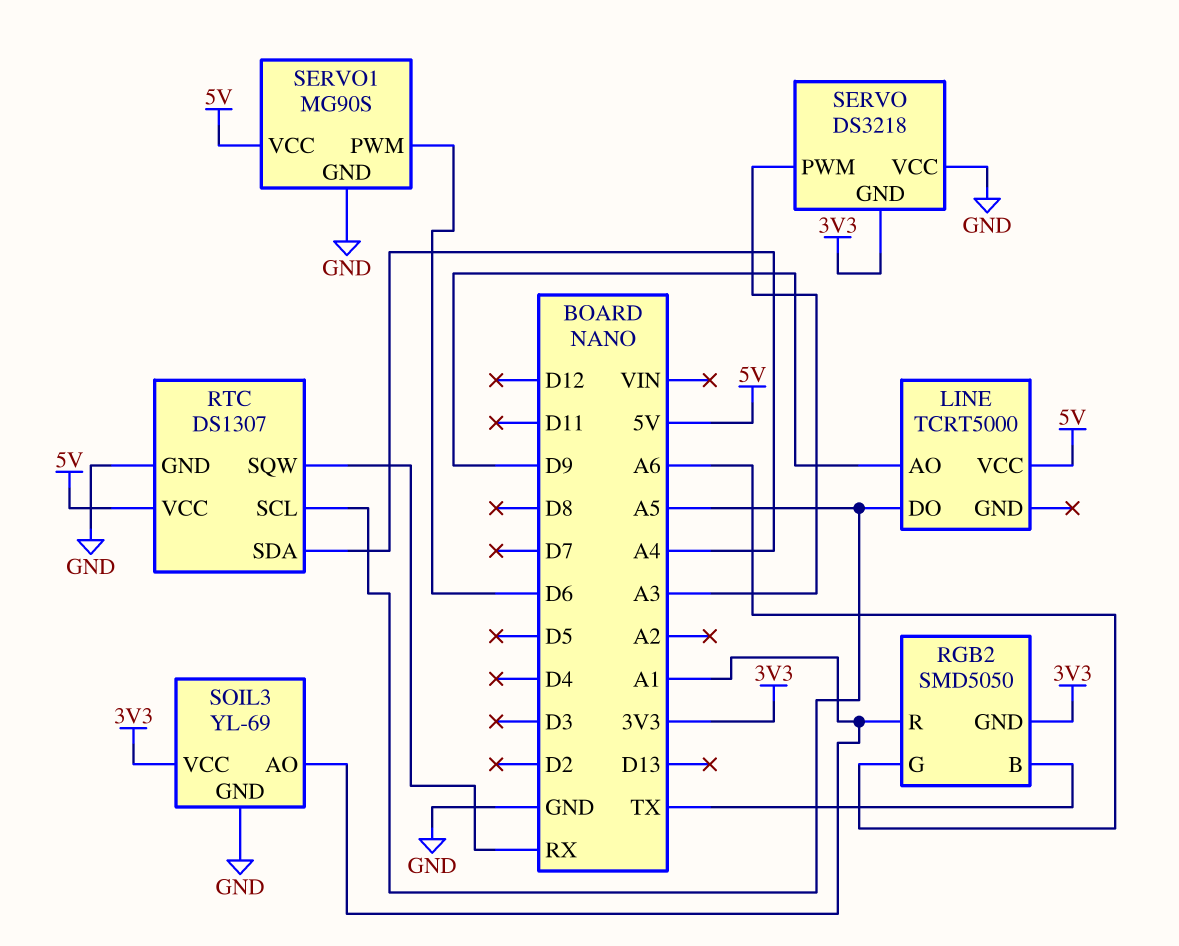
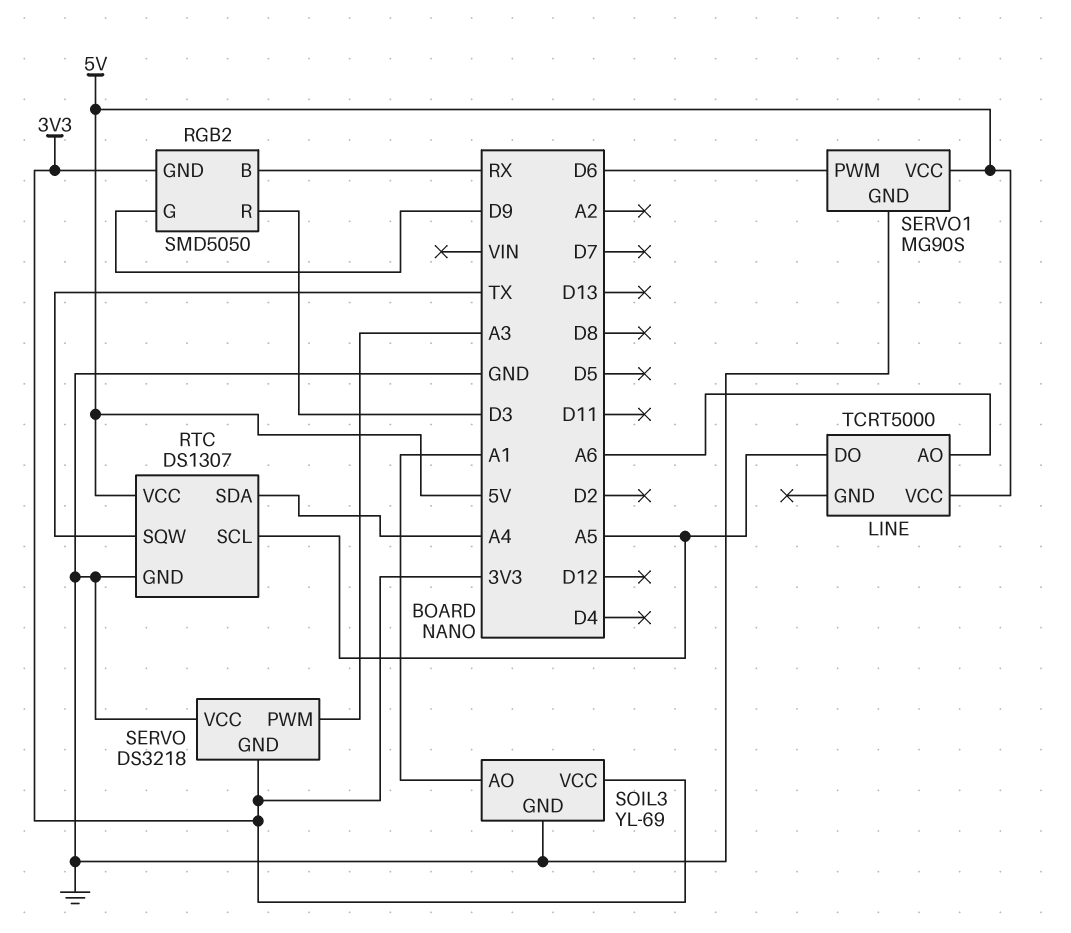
LINE pin AO: D9 -> A6
RGB2 pin B: TX -> RX
RGB2 pin G: A6 -> D9
RGB2 pin R: A1 -> D3
RTC pin SQW: RX -> TX

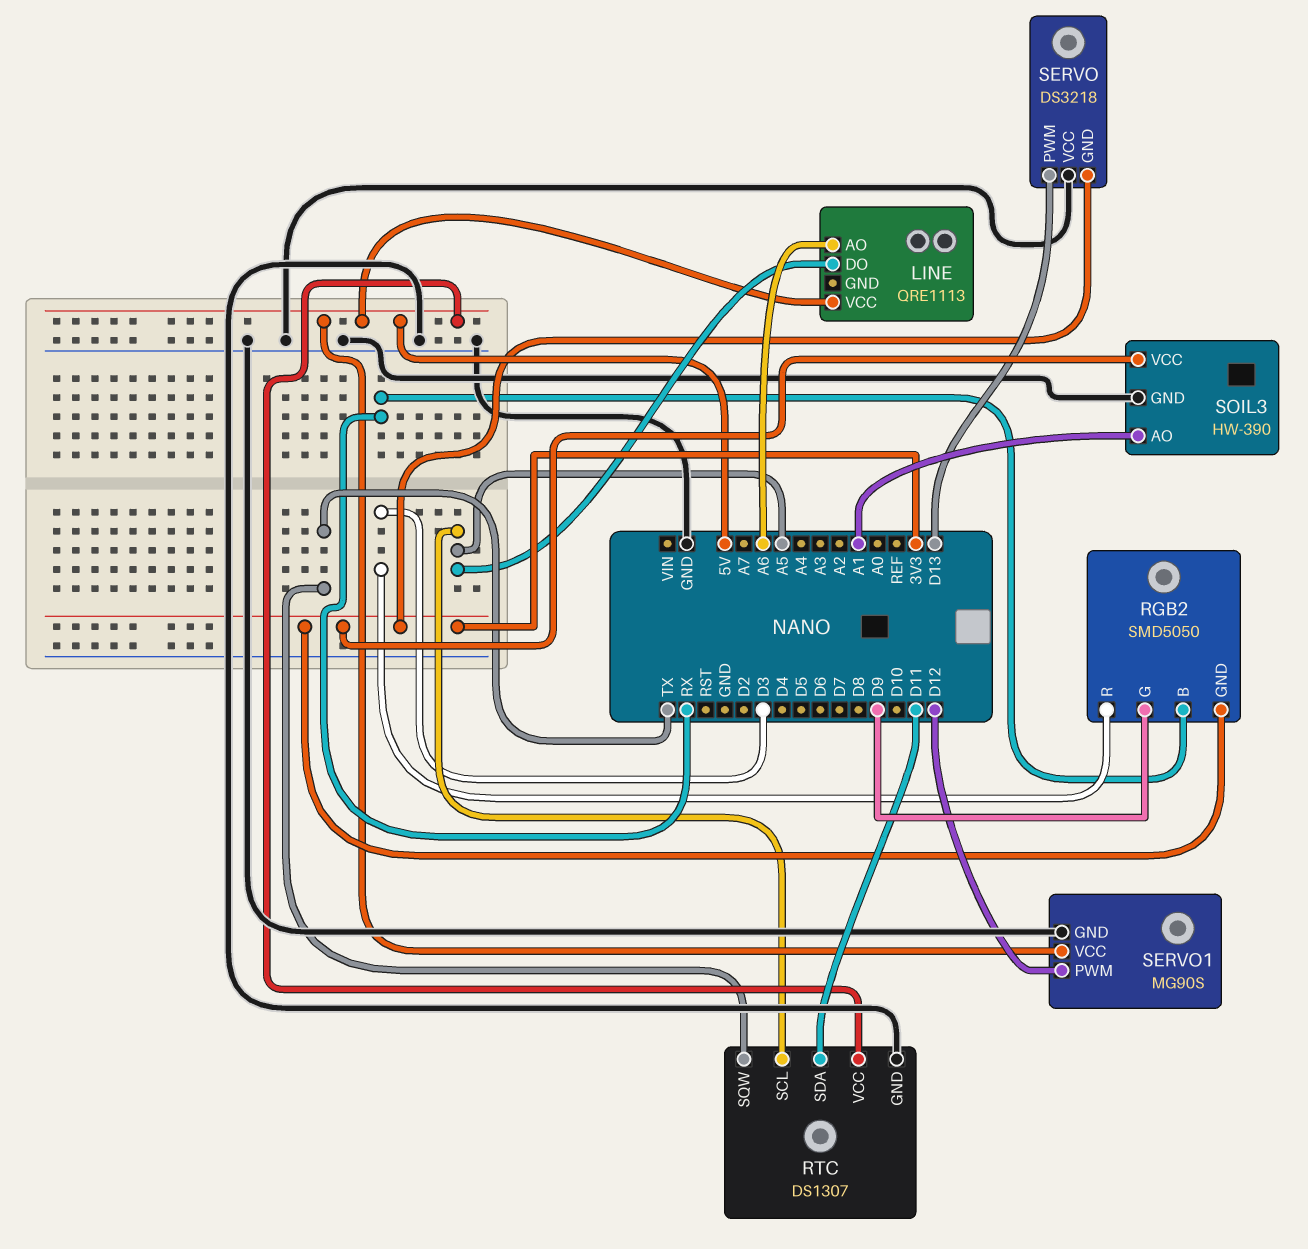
LINE: TCRT5000 -> QRE1113
RTC pin SDA: A4 -> D11
SERVO pin PWM: A3 -> D13
SERVO1 pin PWM: D6 -> D12
SOIL3: YL-69 -> HW-390

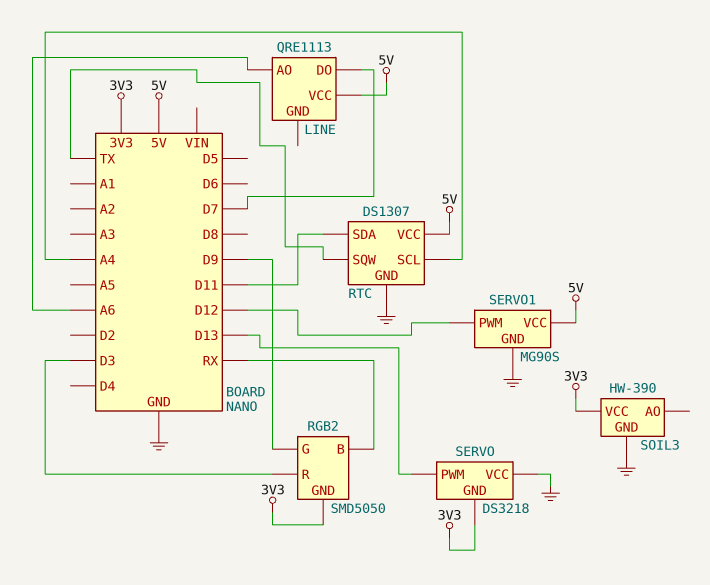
LINE pin DO: A5 -> D7
RTC pin SCL: A5 -> A4
SOIL3 pin AO: A1 -> none

